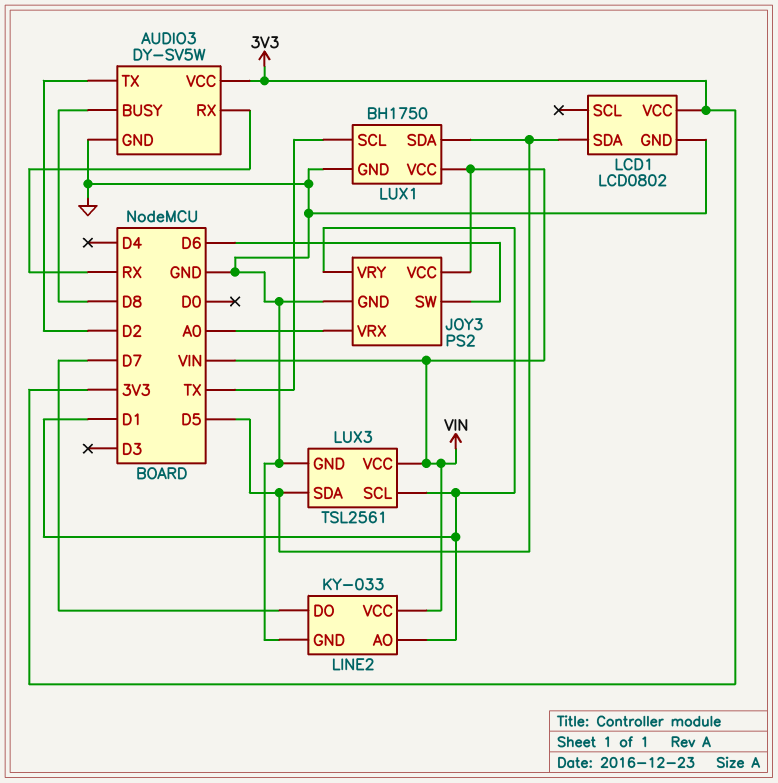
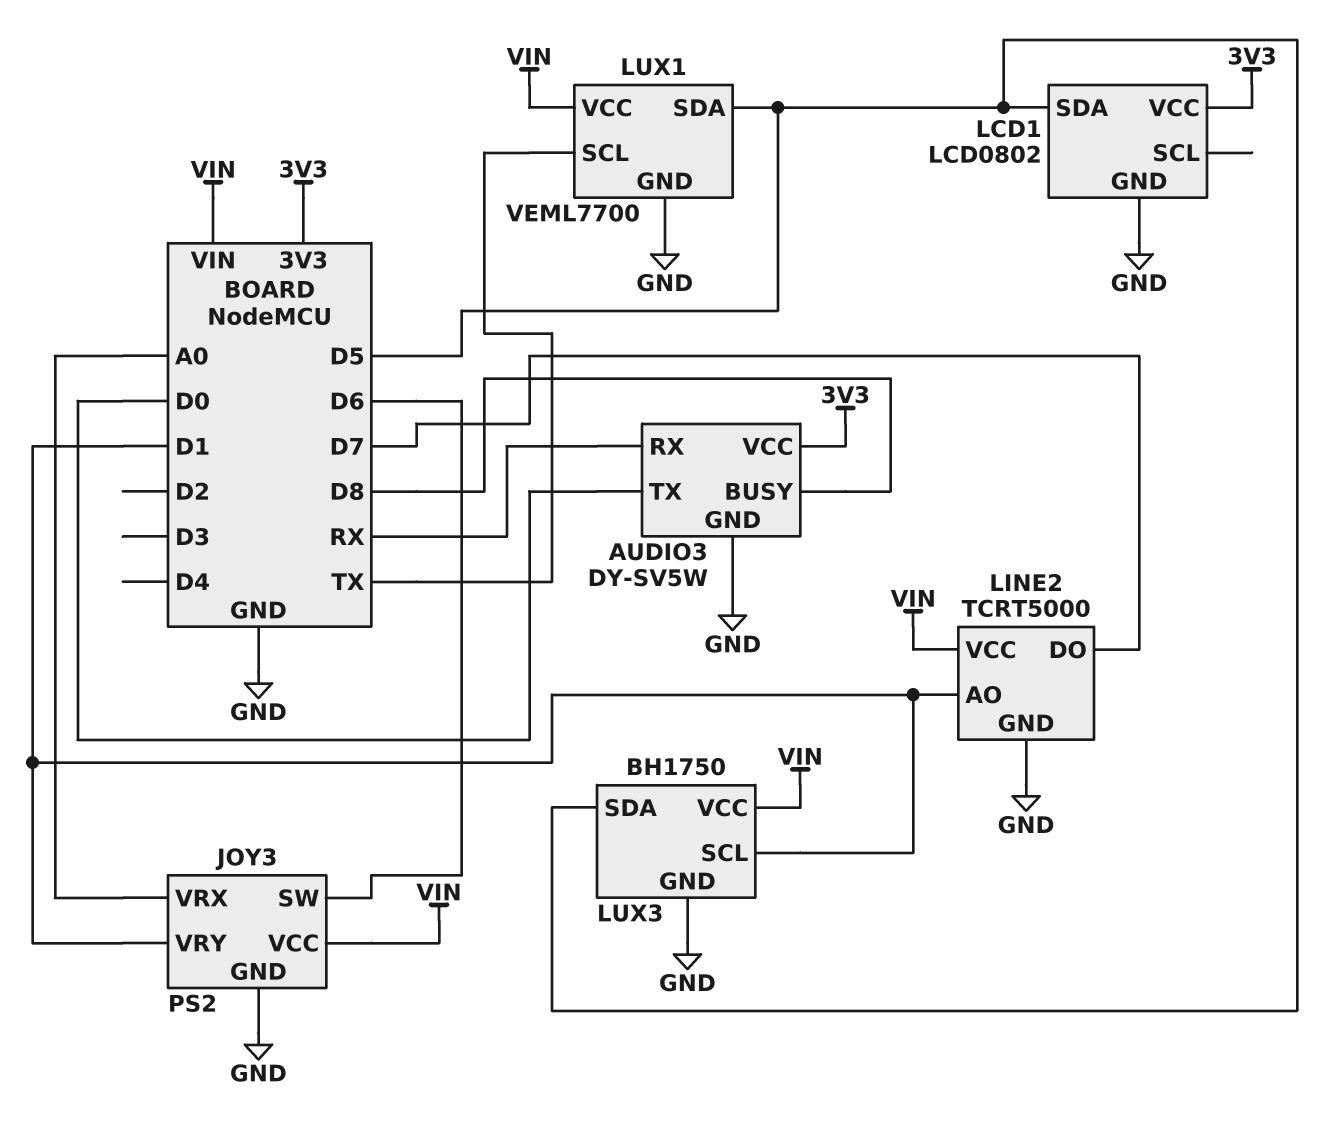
AUDIO3 pin TX: D2 -> D0
LINE2: KY-033 -> TCRT5000
LUX1: BH1750 -> VEML7700
LUX3: TSL2561 -> BH1750

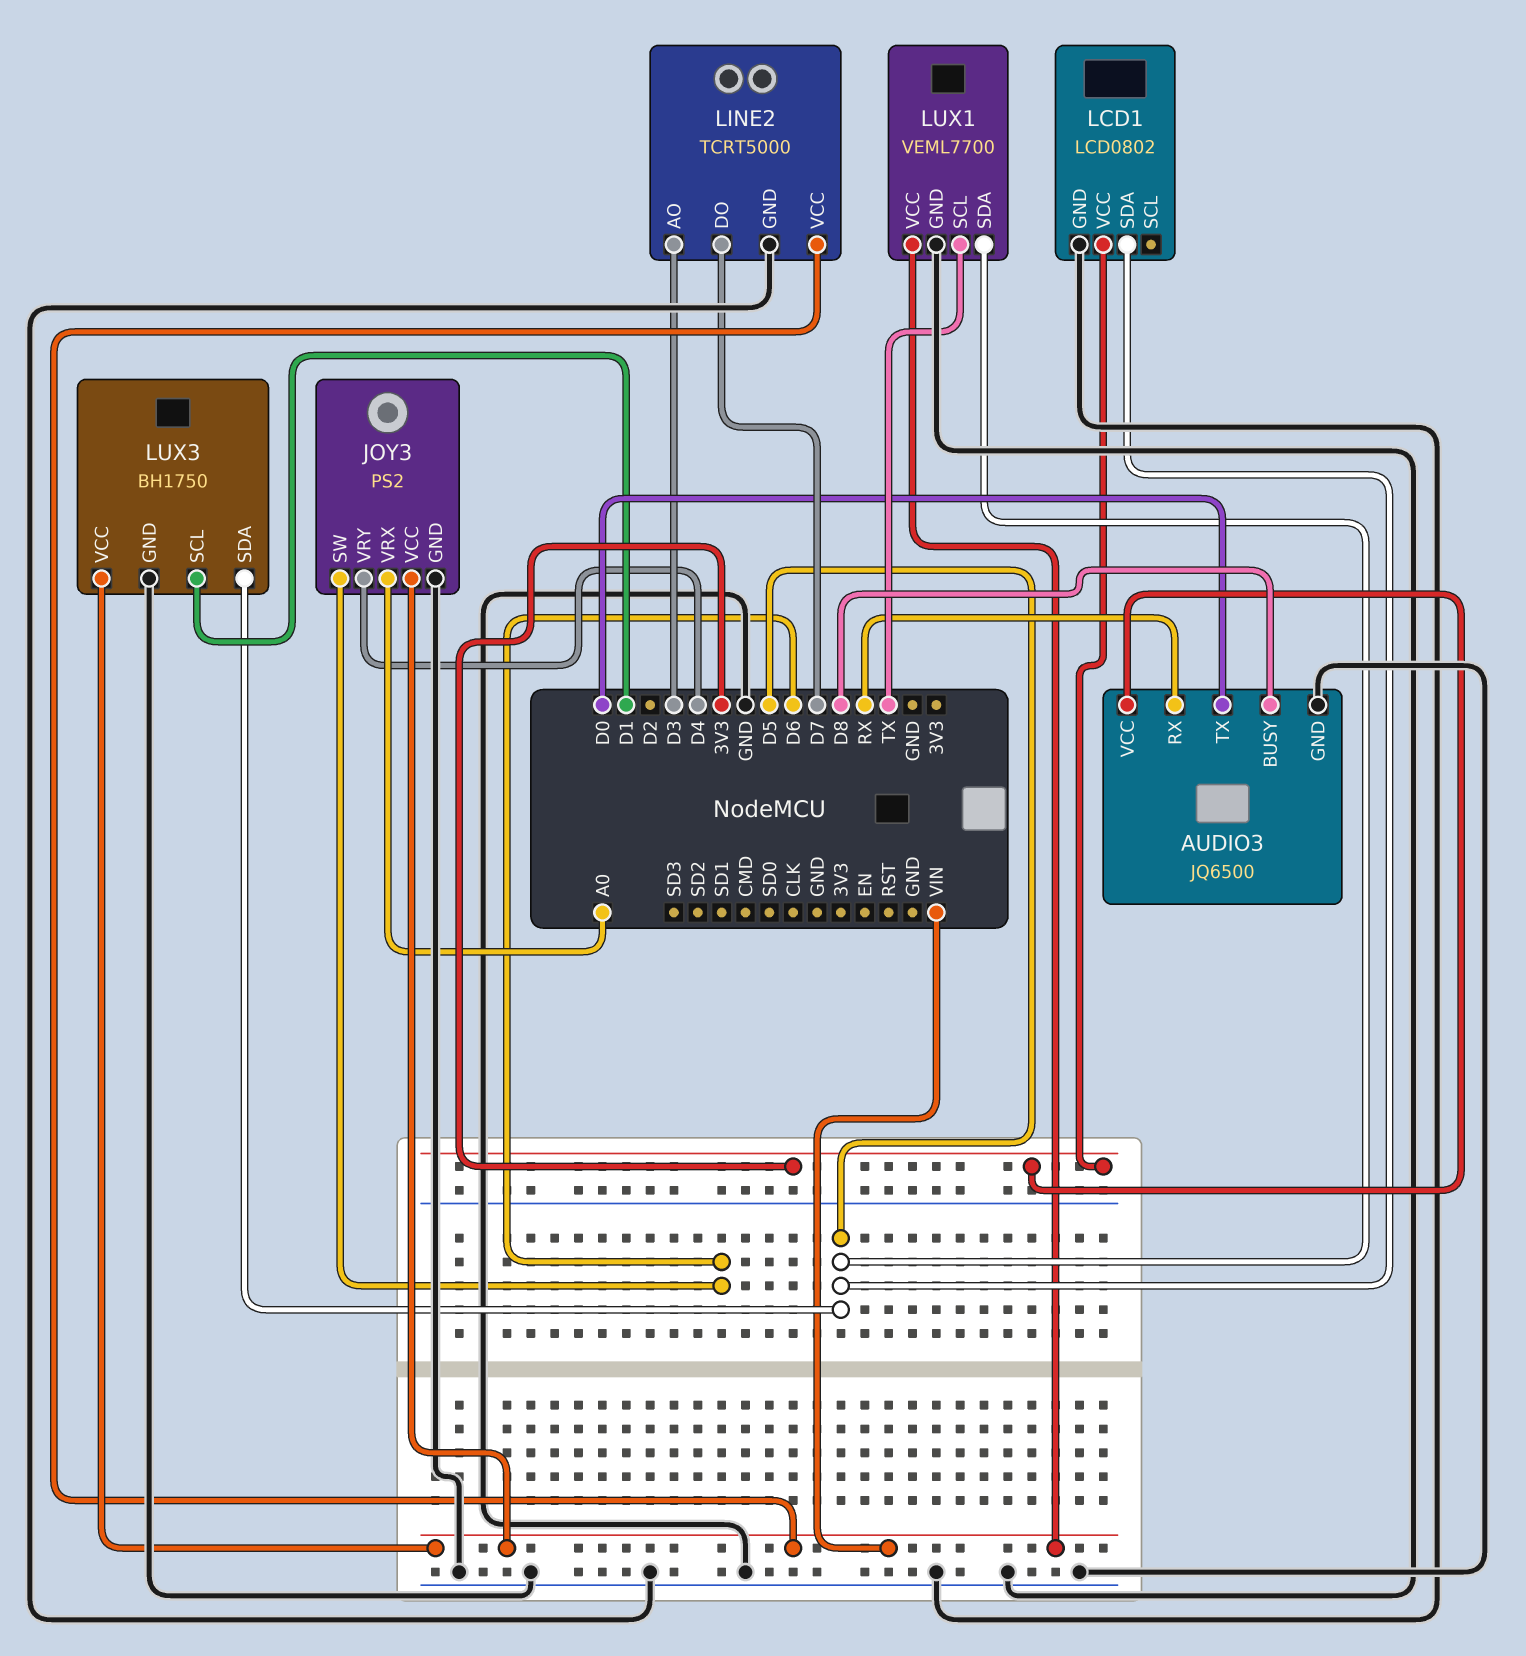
AUDIO3: DY-SV5W -> JQ6500
JOY3 pin VRY: D1 -> D4
LINE2 pin AO: D1 -> D3

